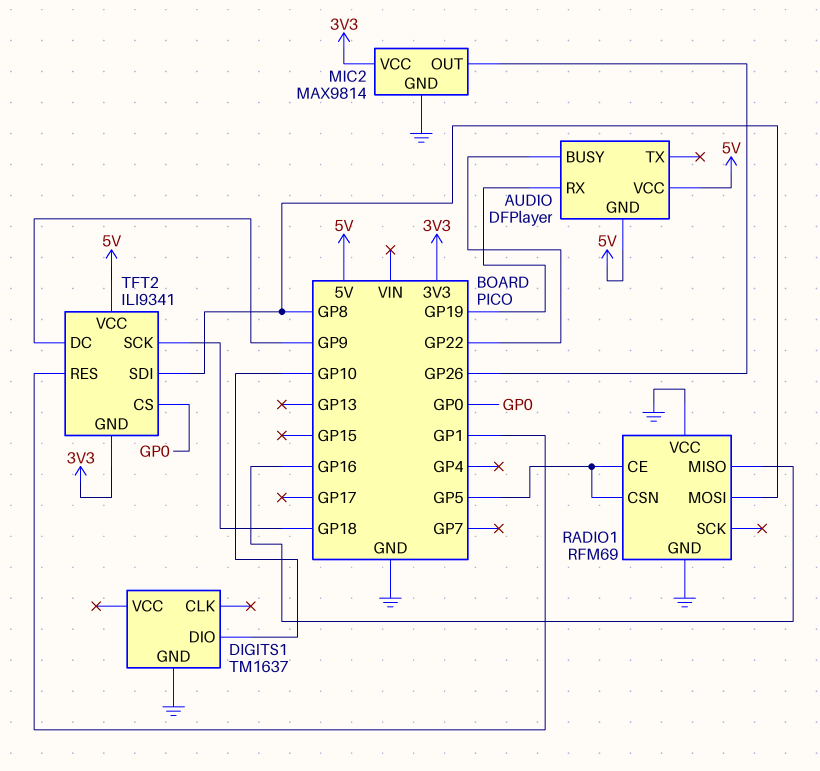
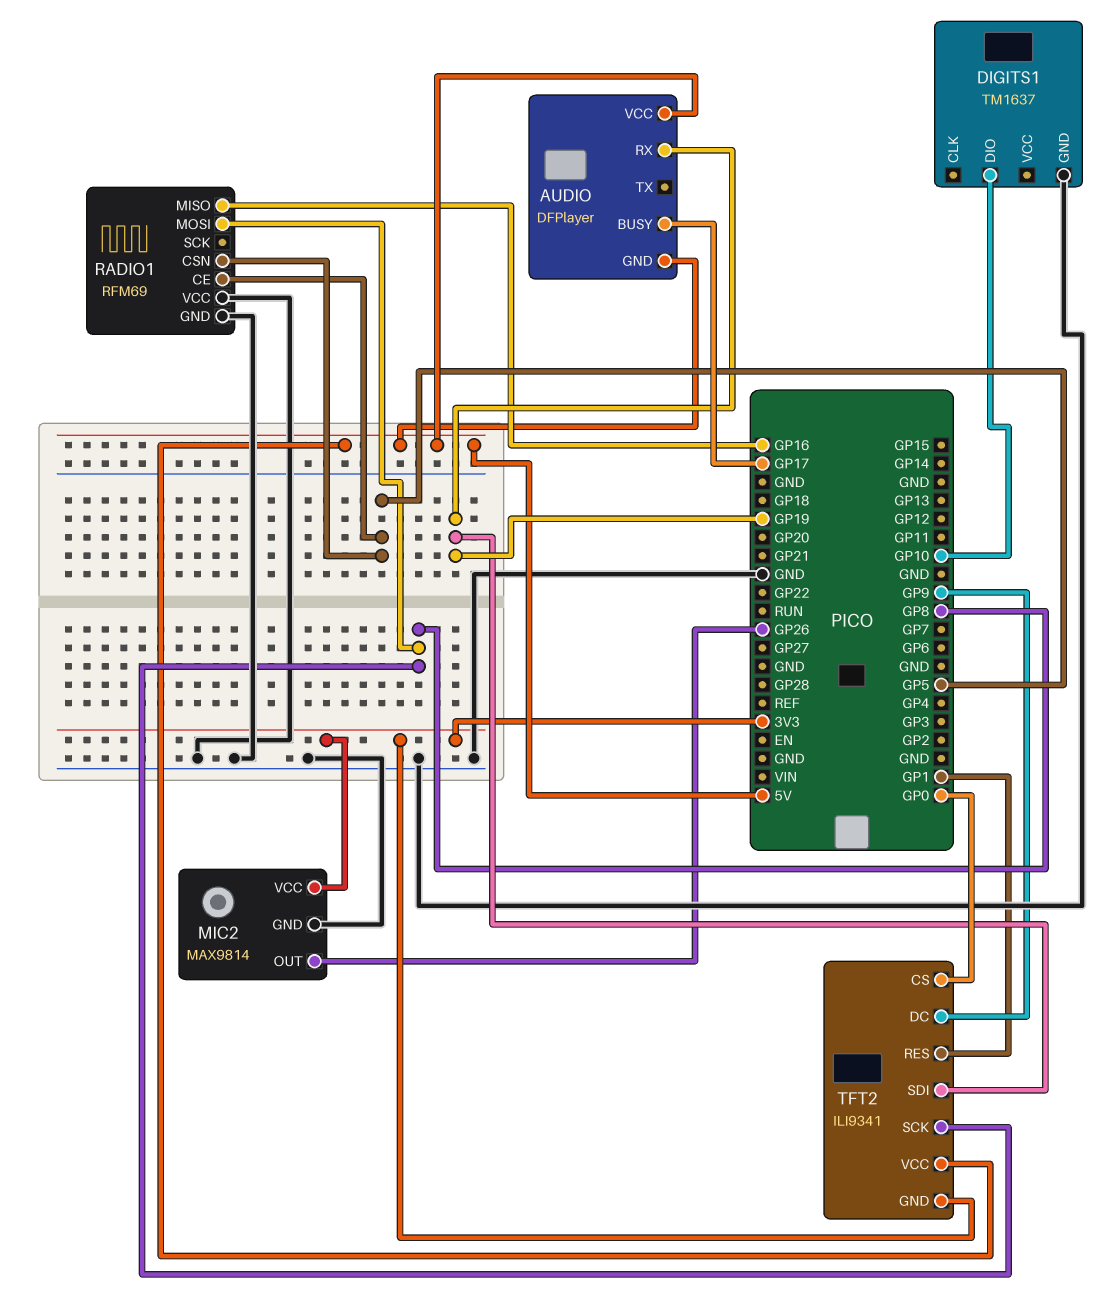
AUDIO pin BUSY: GP22 -> GP17
TFT2 pin SCK: GP18 -> GP8
TFT2 pin SDI: GP8 -> GP19

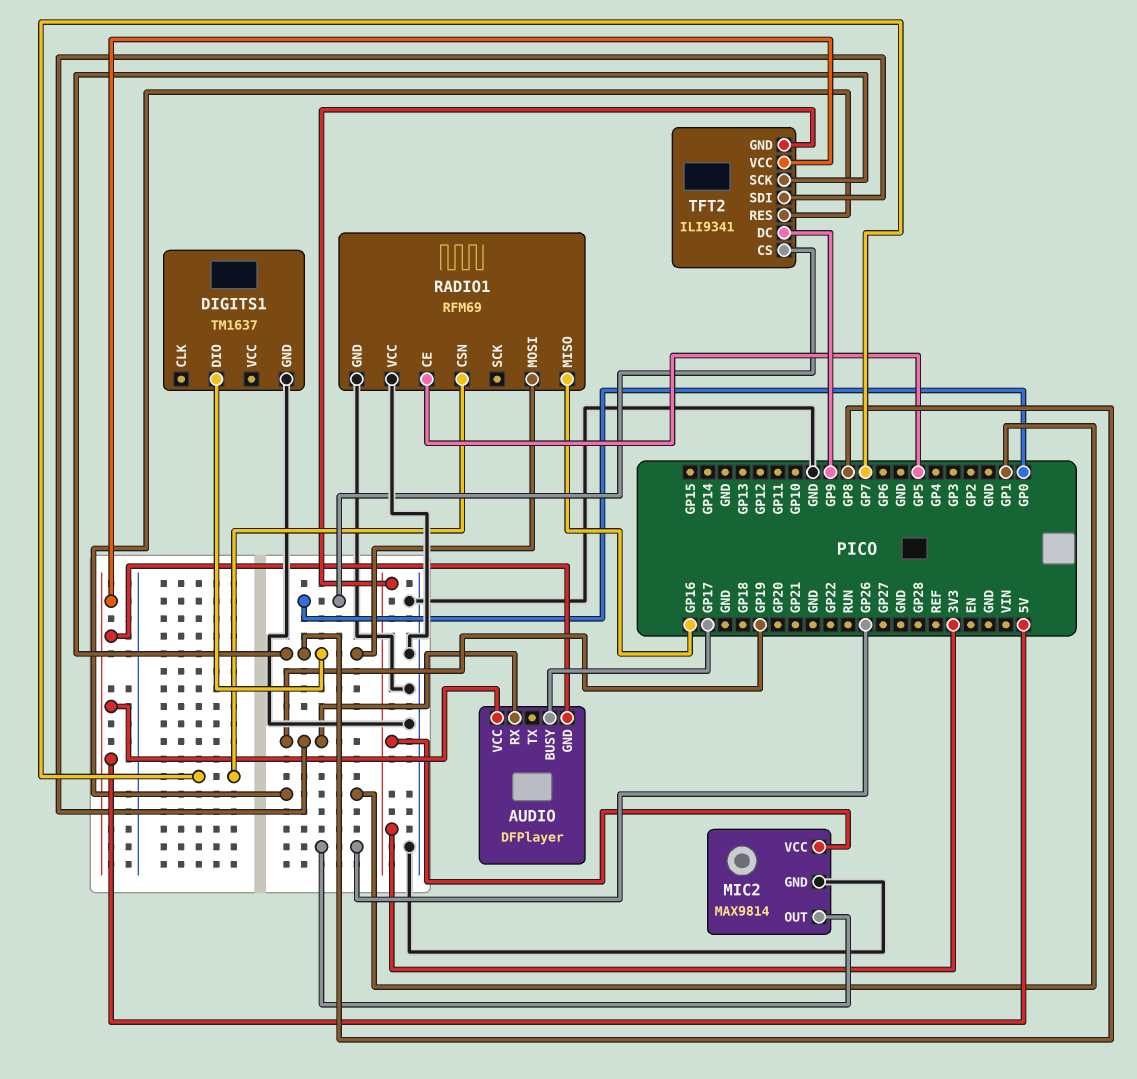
DIGITS1 pin DIO: GP10 -> GP8
RADIO1 pin CSN: GP5 -> GP7

